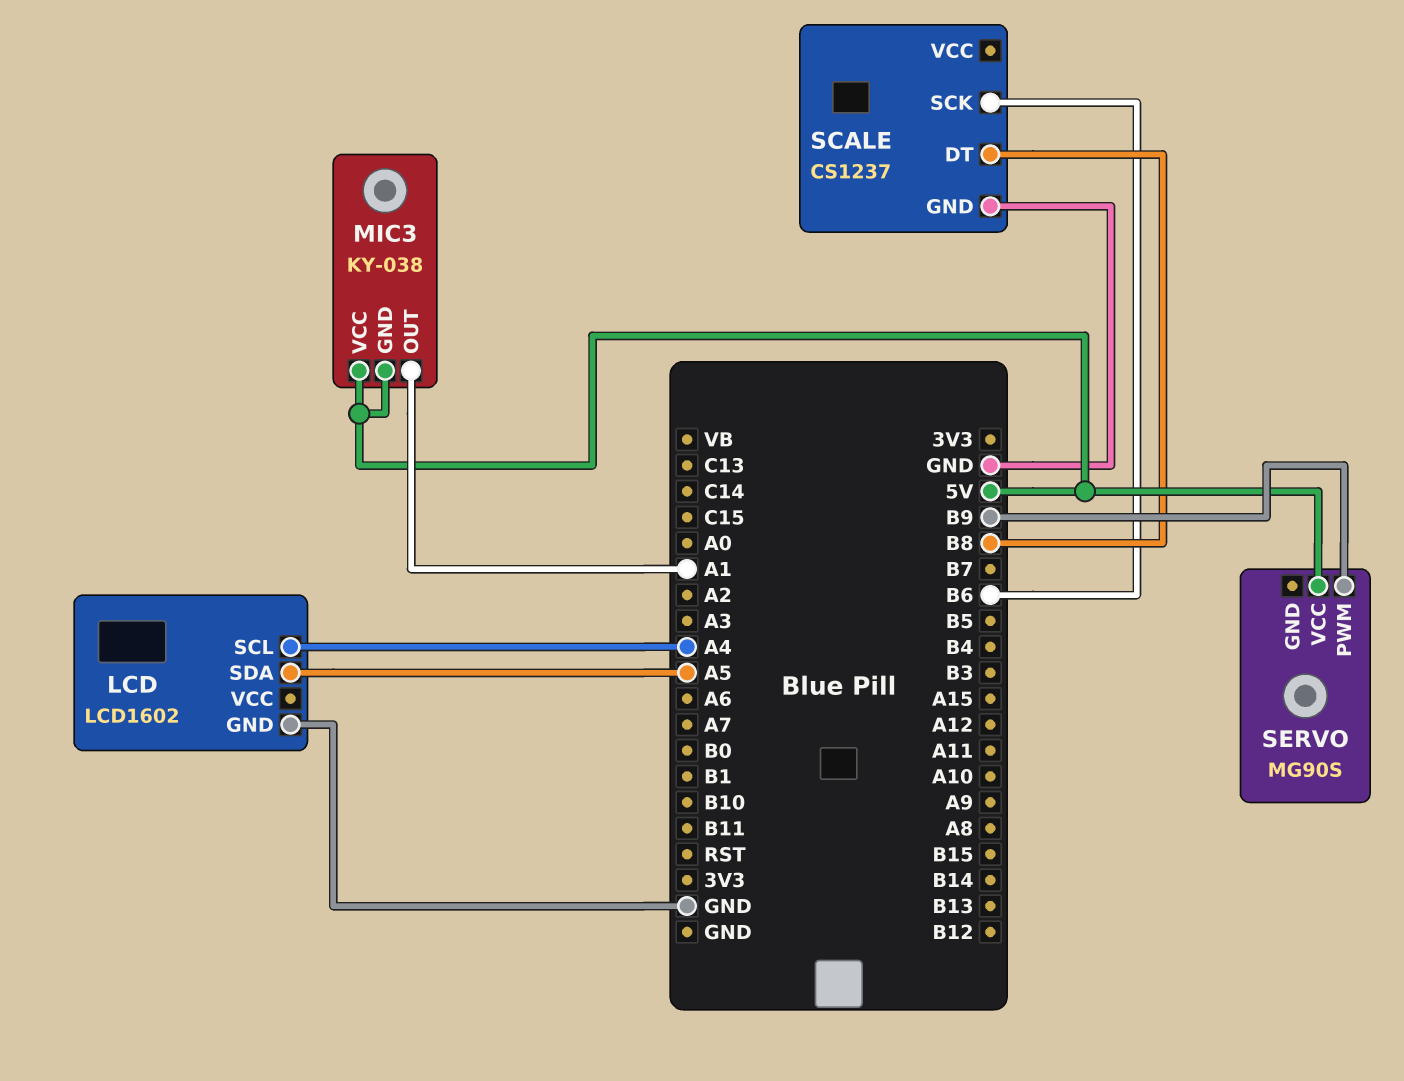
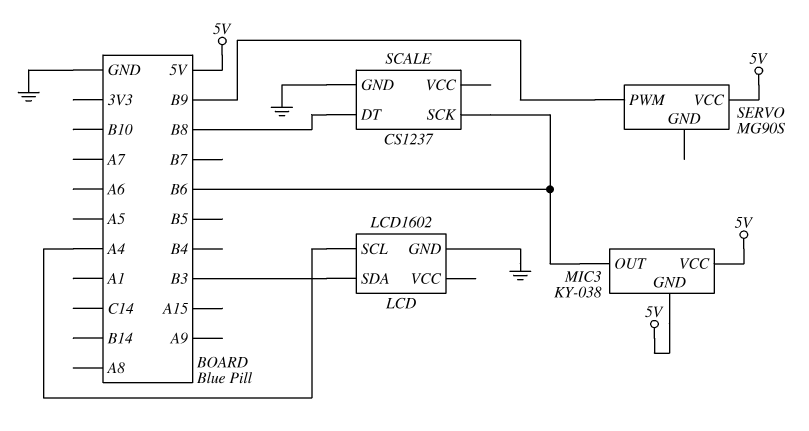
LCD pin SDA: A5 -> B3
MIC3 pin OUT: A1 -> B6

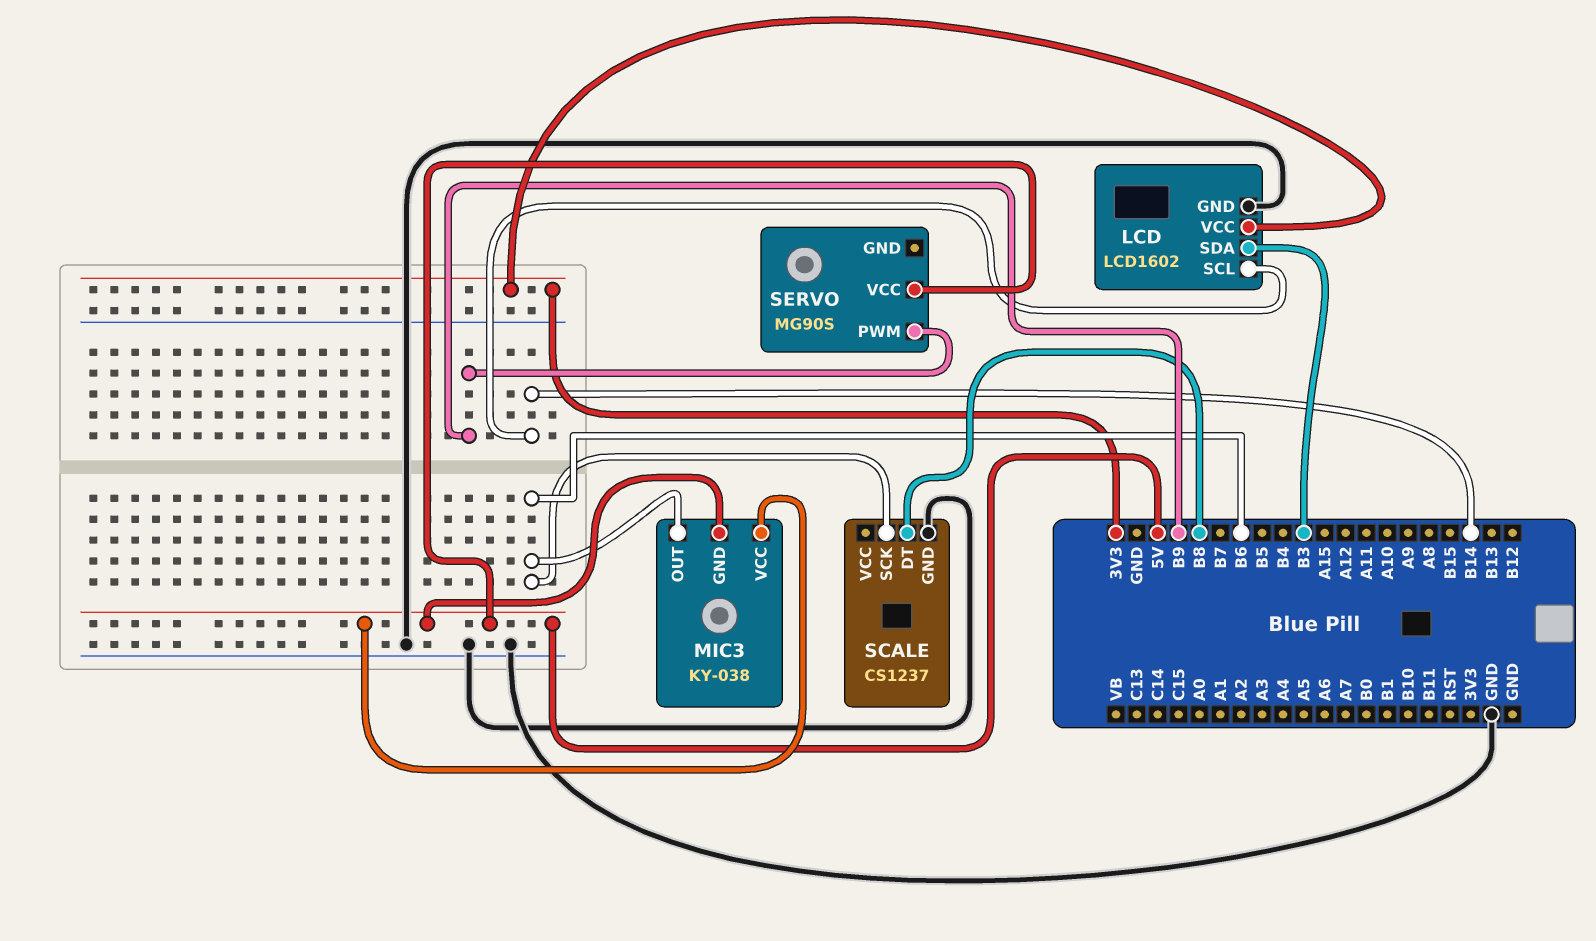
LCD pin SCL: A4 -> B14
LCD pin VCC: none -> 3V3

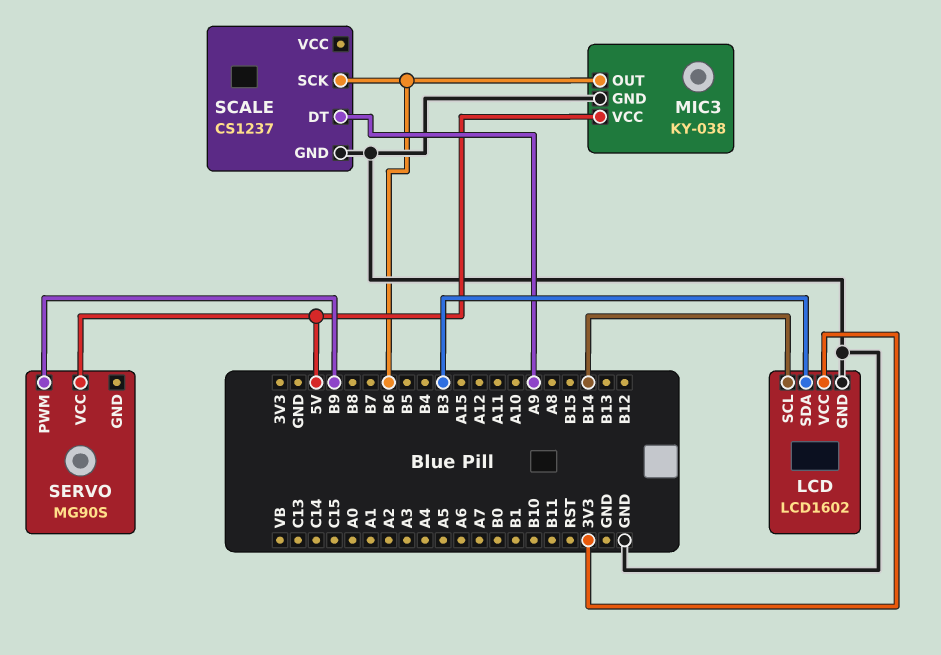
MIC3 pin GND: 5V -> GND
SCALE pin DT: B8 -> A9

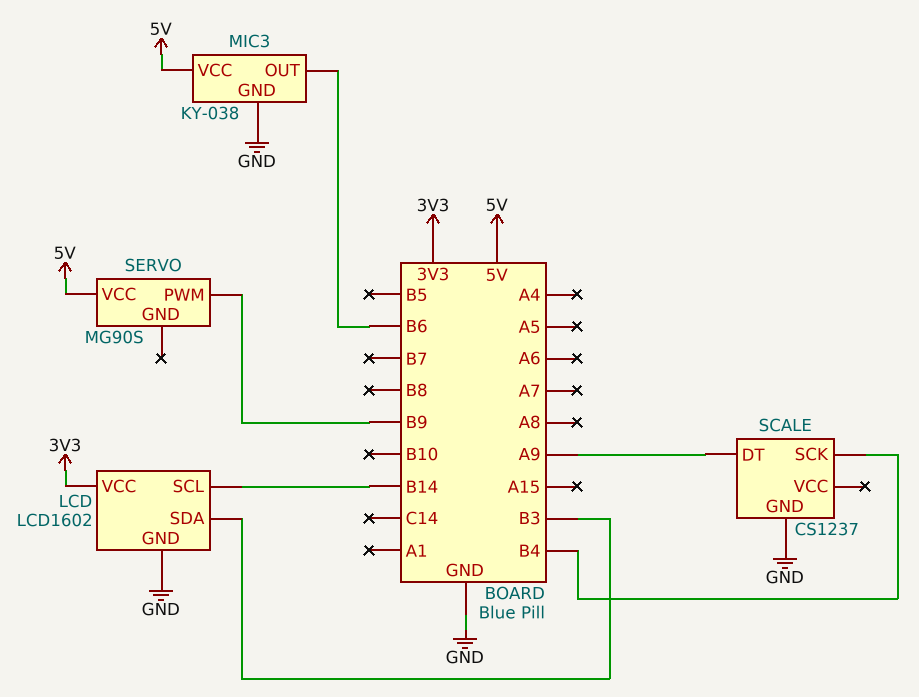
SCALE pin SCK: B6 -> B4

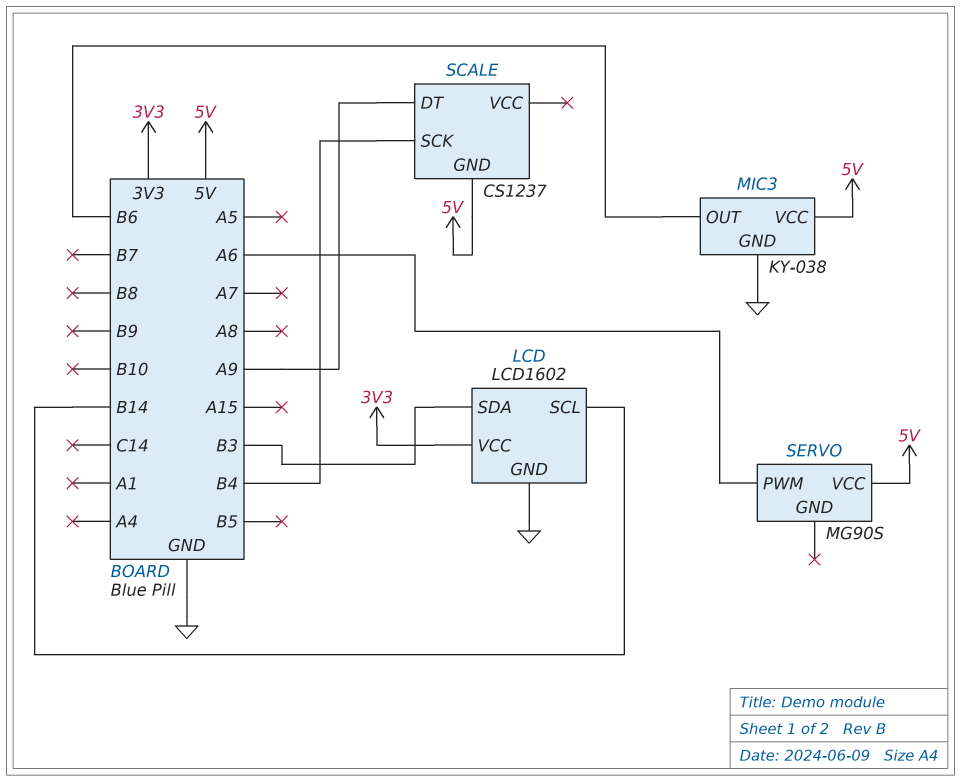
SCALE pin GND: GND -> 5V
SERVO pin PWM: B9 -> A6

